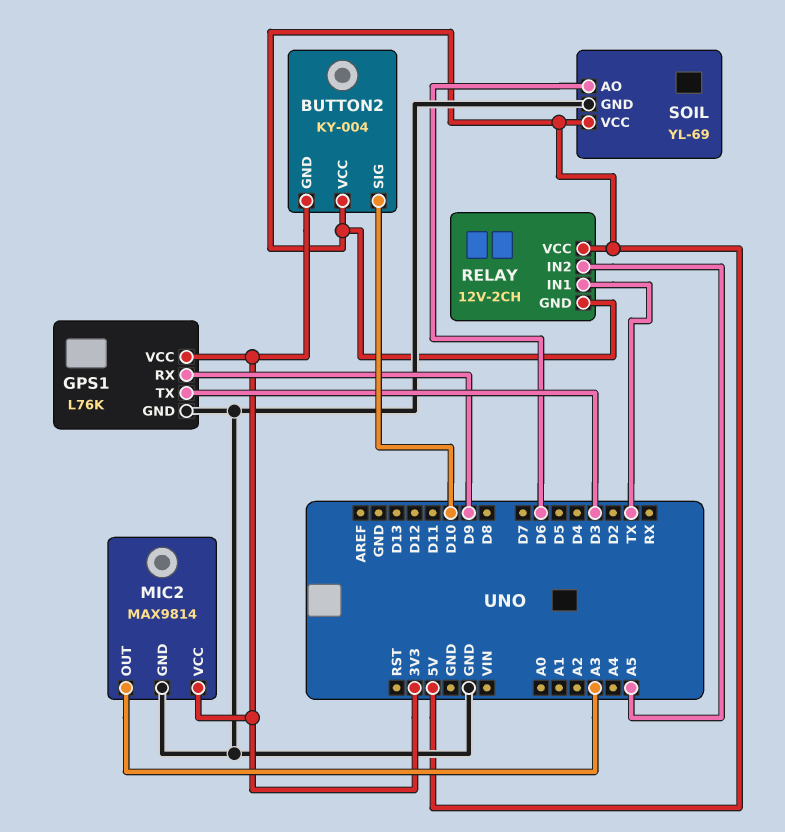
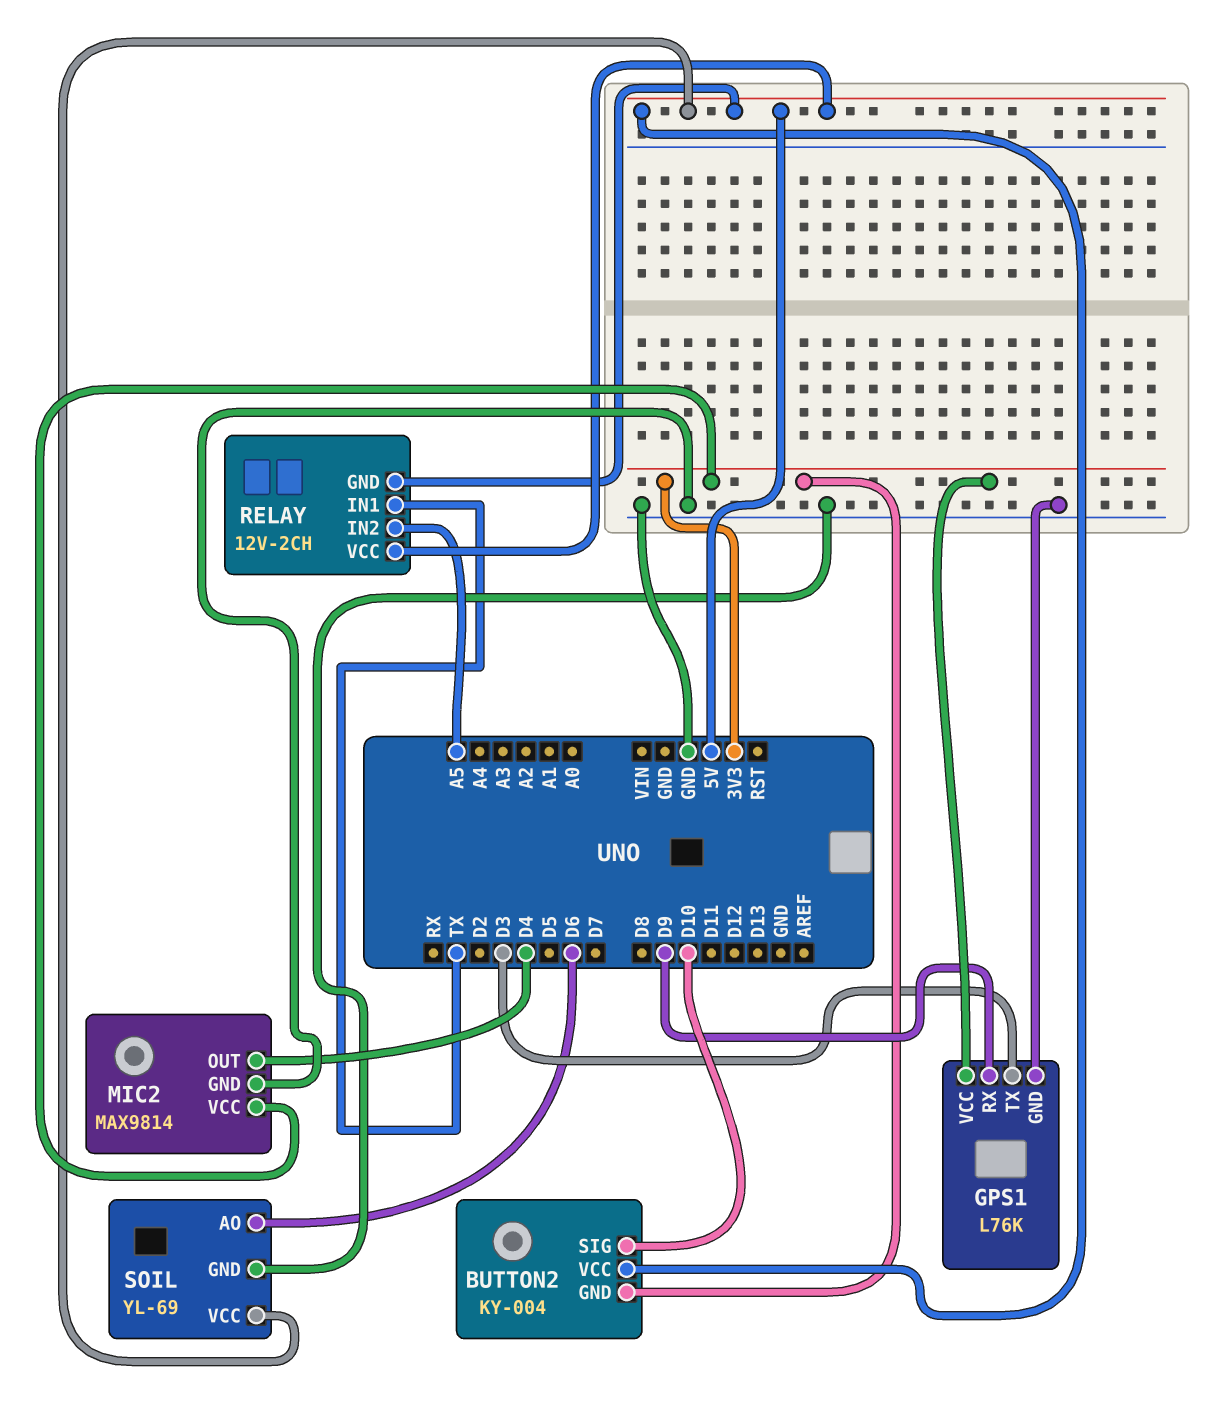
MIC2 pin OUT: A3 -> D4

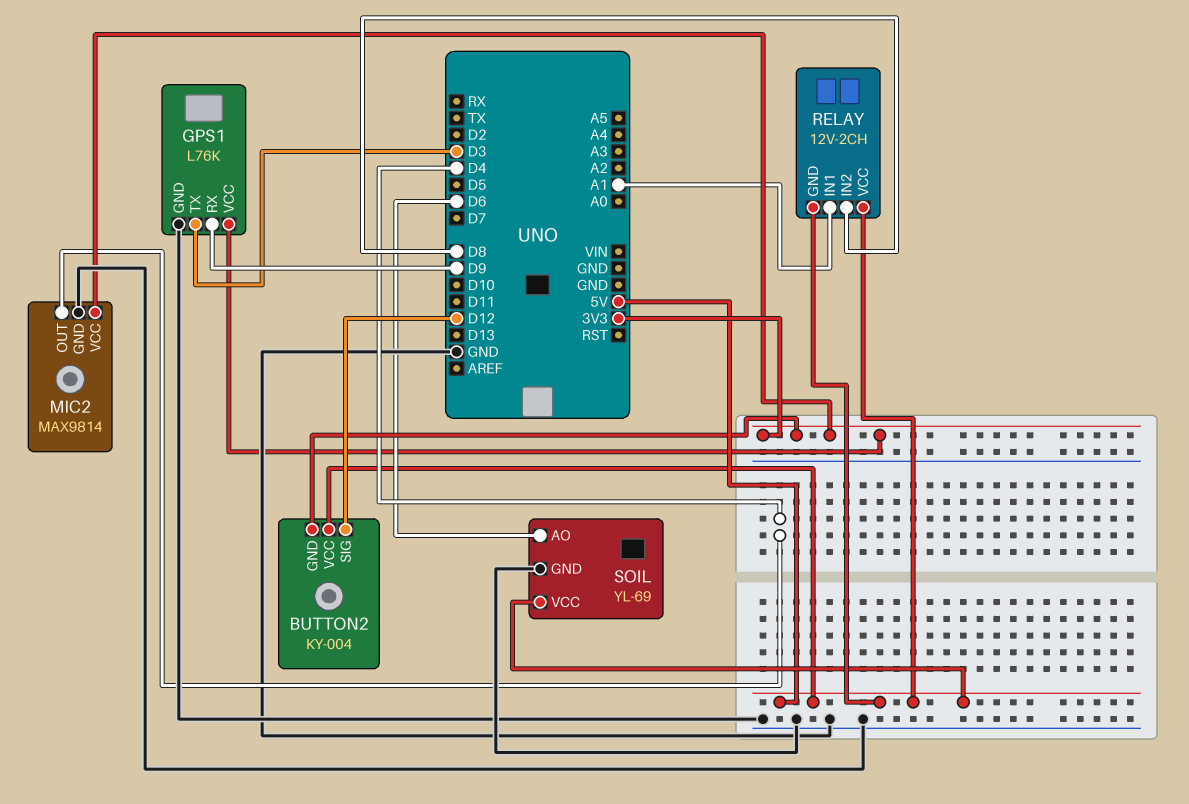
BUTTON2 pin SIG: D10 -> D12
RELAY pin IN1: TX -> A1
RELAY pin IN2: A5 -> D8

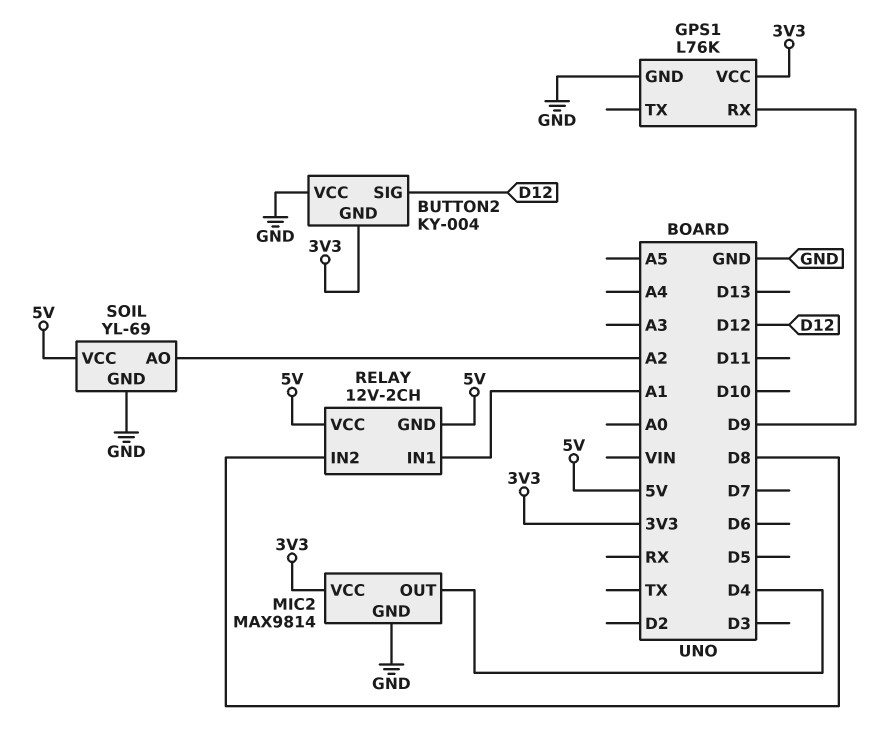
BUTTON2 pin VCC: 5V -> GND
GPS1 pin TX: D3 -> none
SOIL pin AO: D6 -> A2

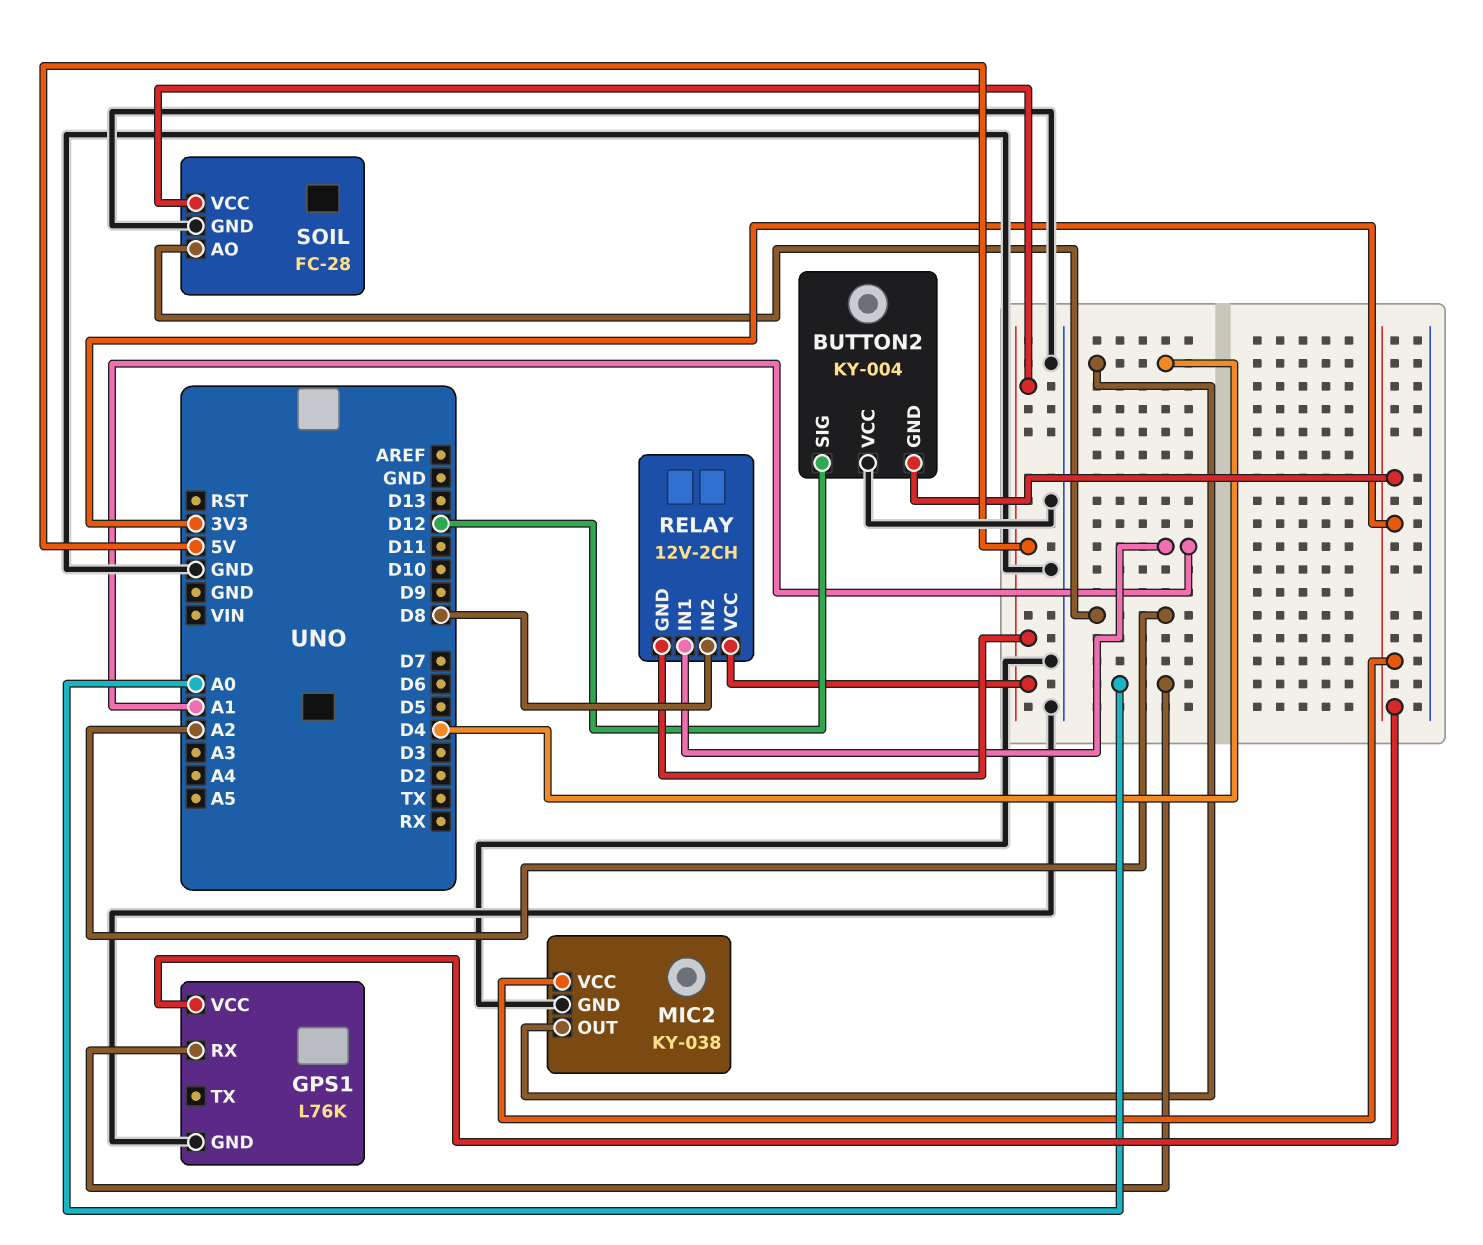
GPS1 pin RX: D9 -> A0
MIC2: MAX9814 -> KY-038
SOIL: YL-69 -> FC-28

